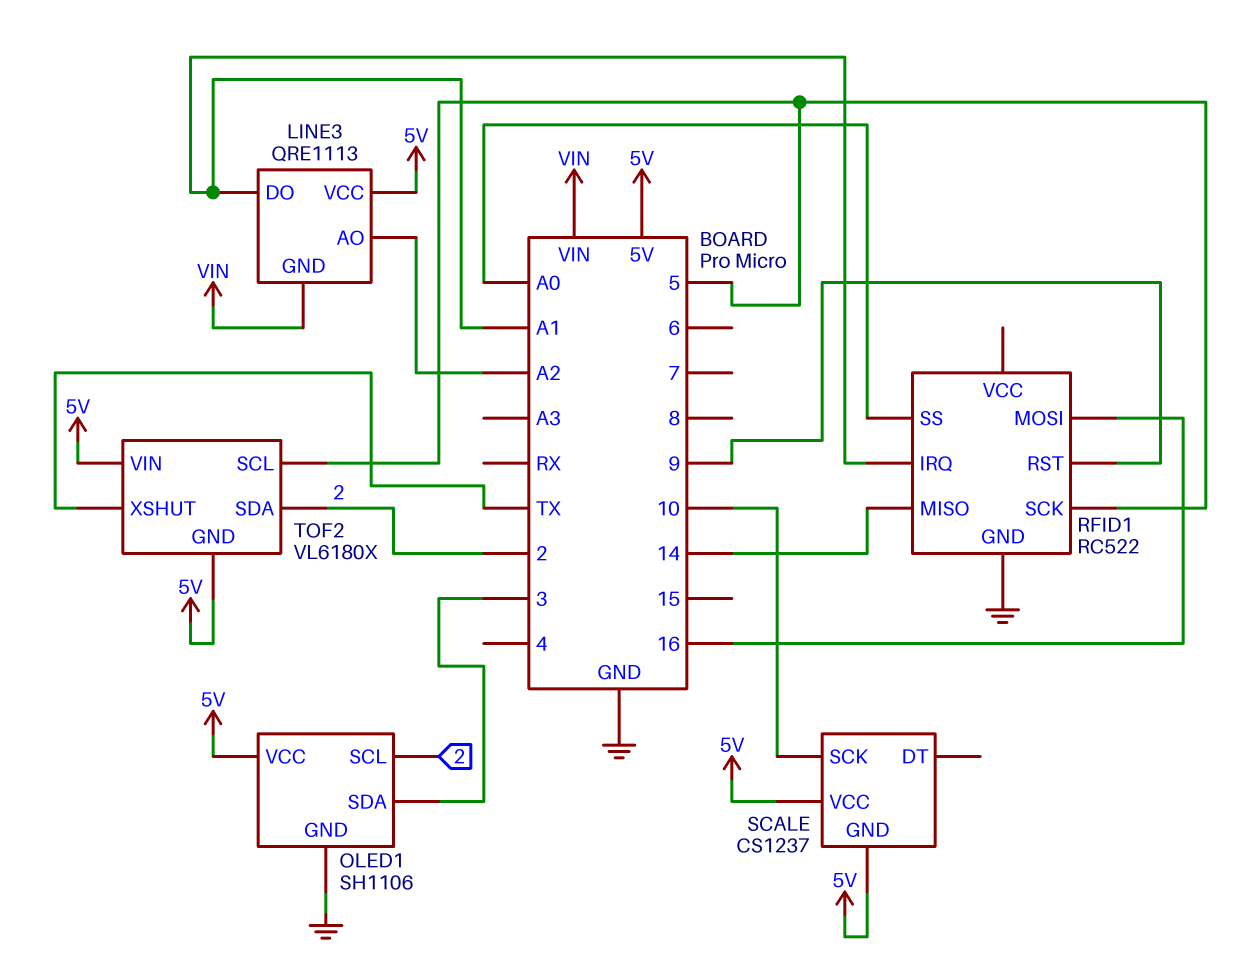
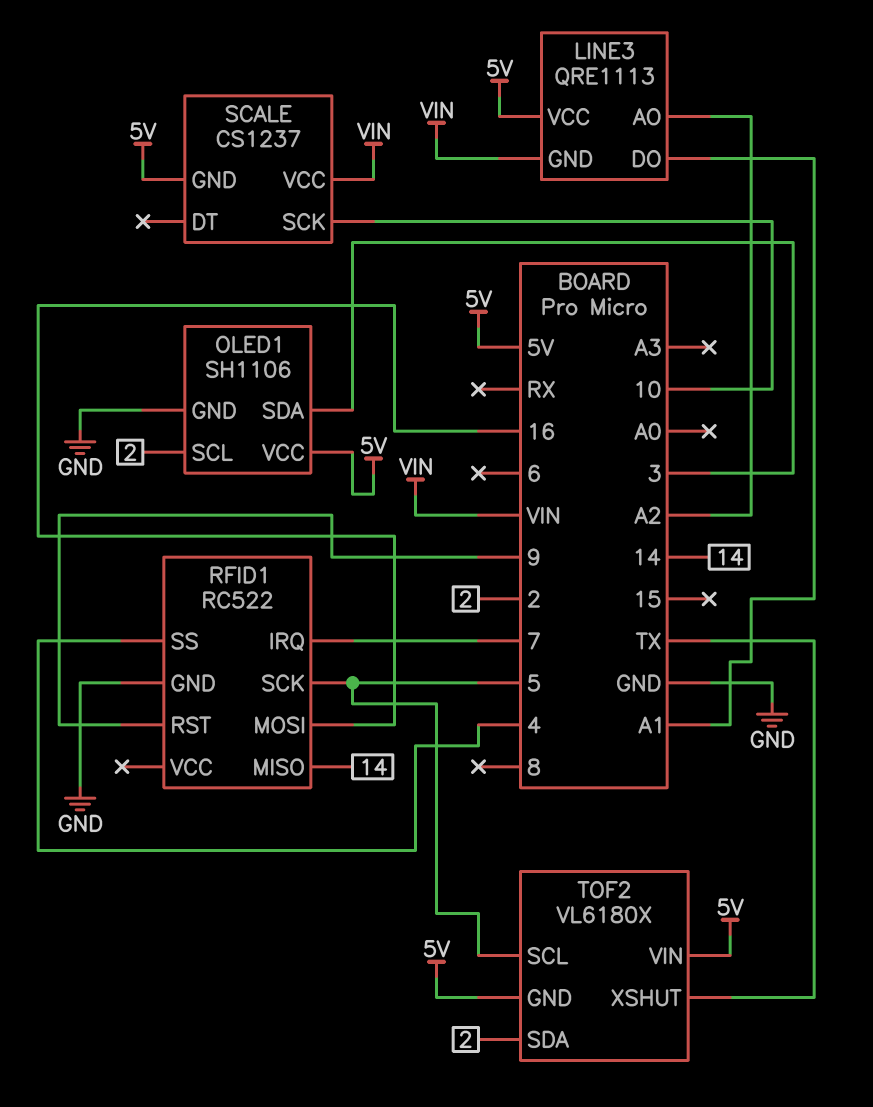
RFID1 pin IRQ: A1 -> 7
RFID1 pin SS: A0 -> 4
SCALE pin VCC: 5V -> VIN

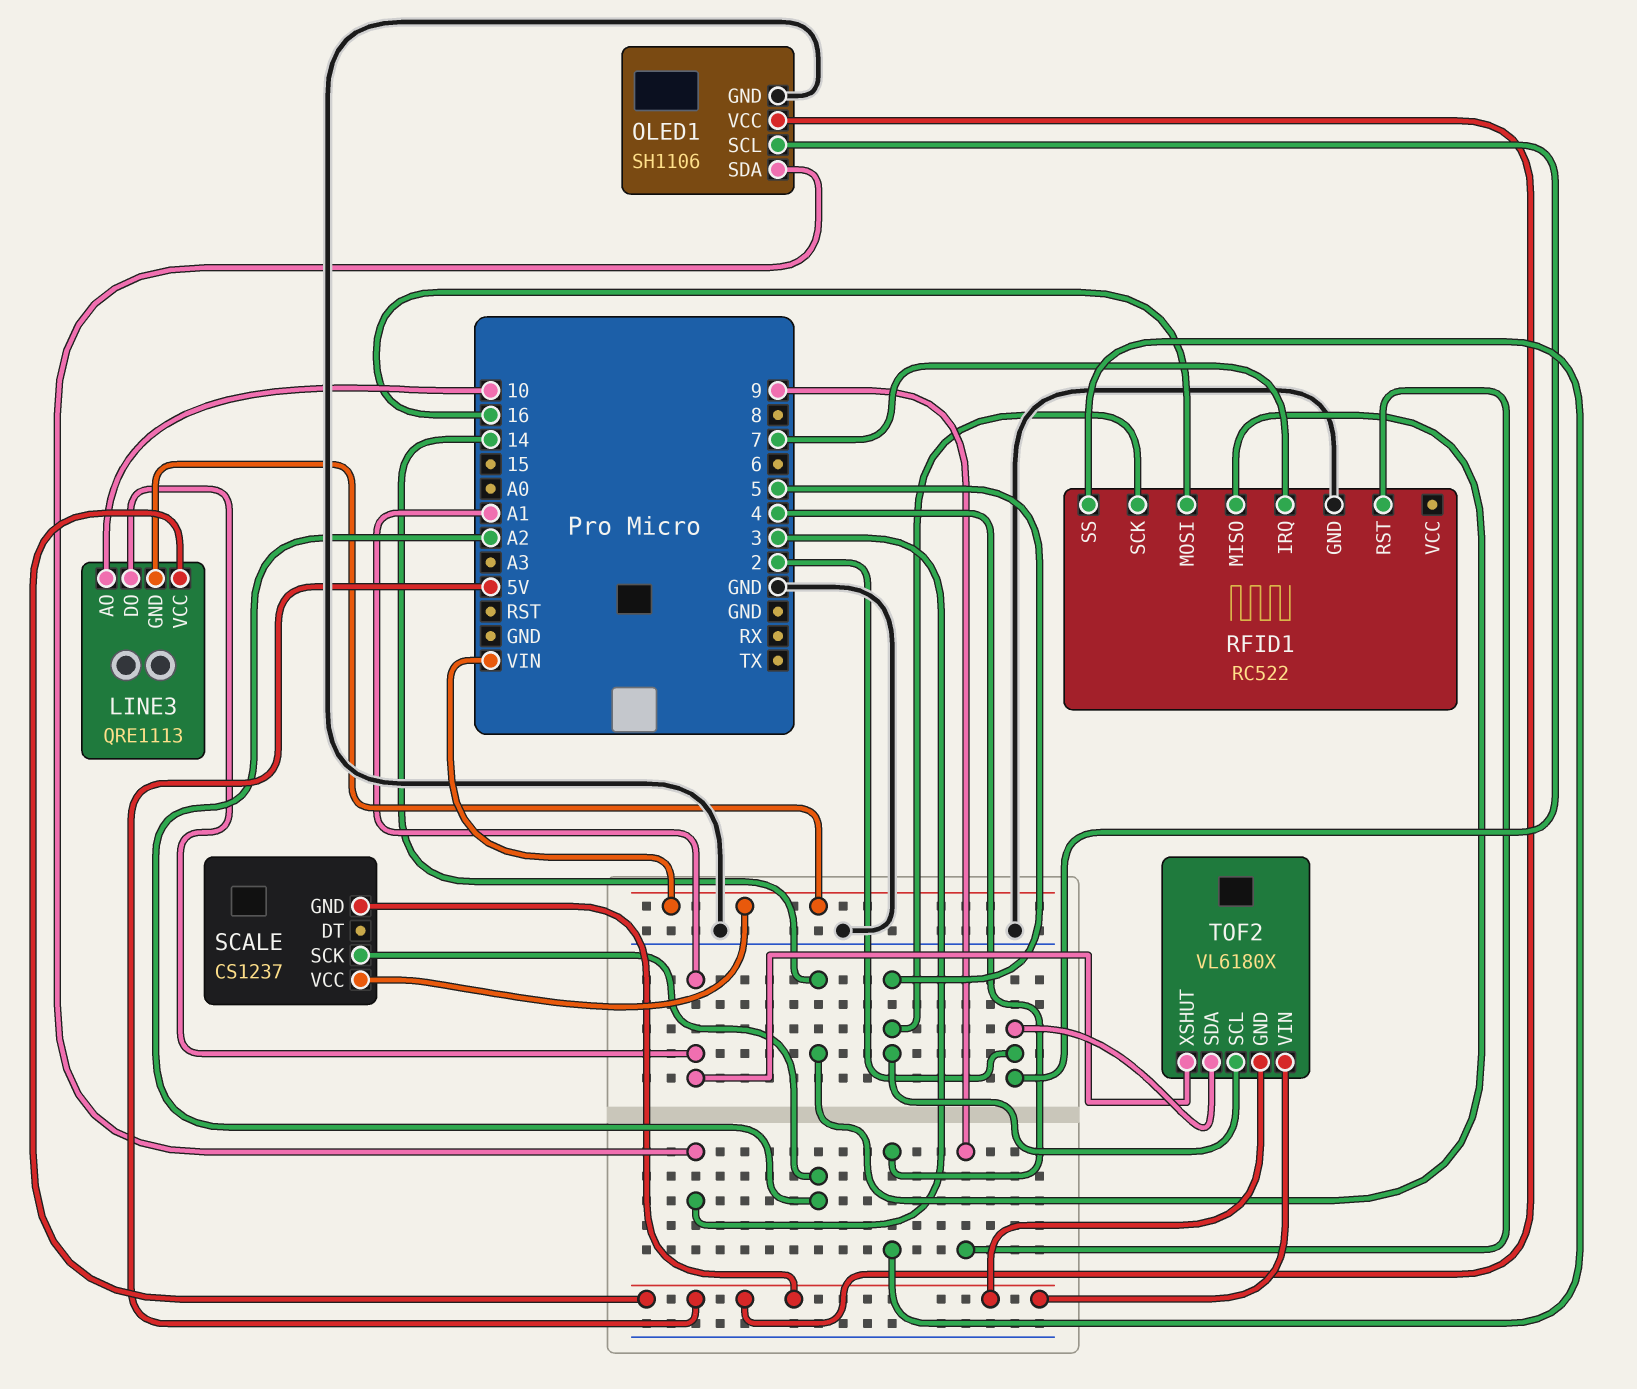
LINE3 pin AO: A2 -> 10
SCALE pin SCK: 10 -> A2
TOF2 pin XSHUT: TX -> A1

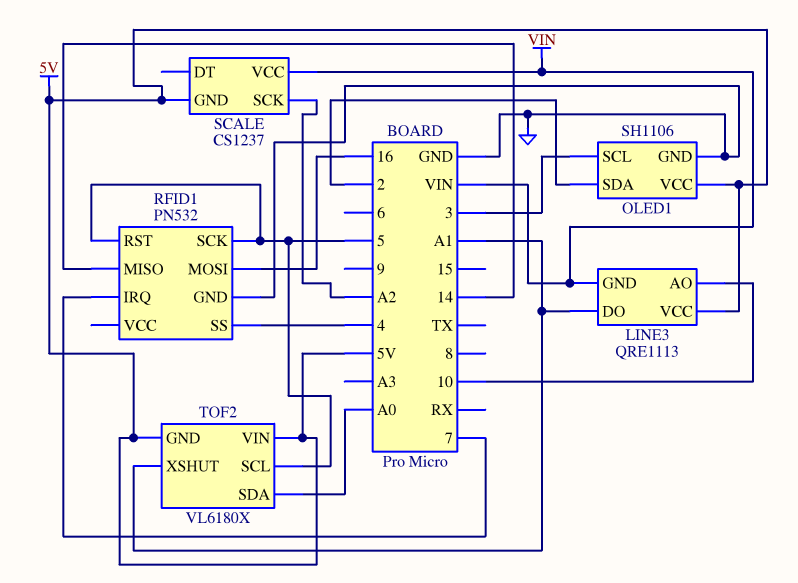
OLED1 pin SCL: 2 -> 3
OLED1 pin SDA: 3 -> 2
RFID1: RC522 -> PN532
RFID1 pin RST: 9 -> 5
TOF2 pin SDA: 2 -> A0

